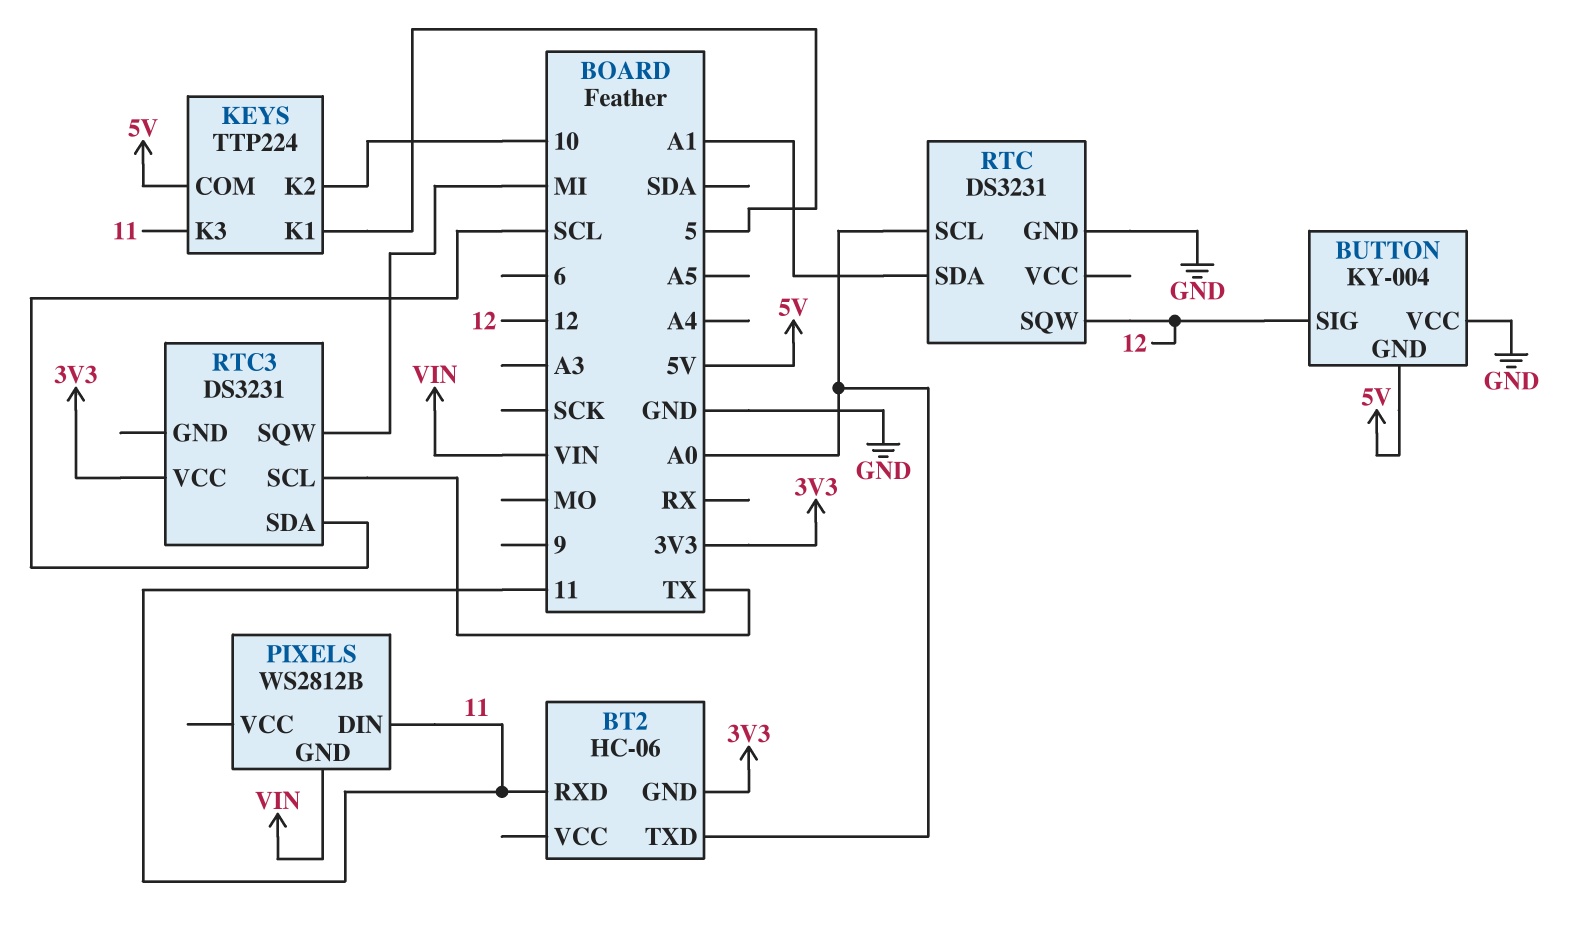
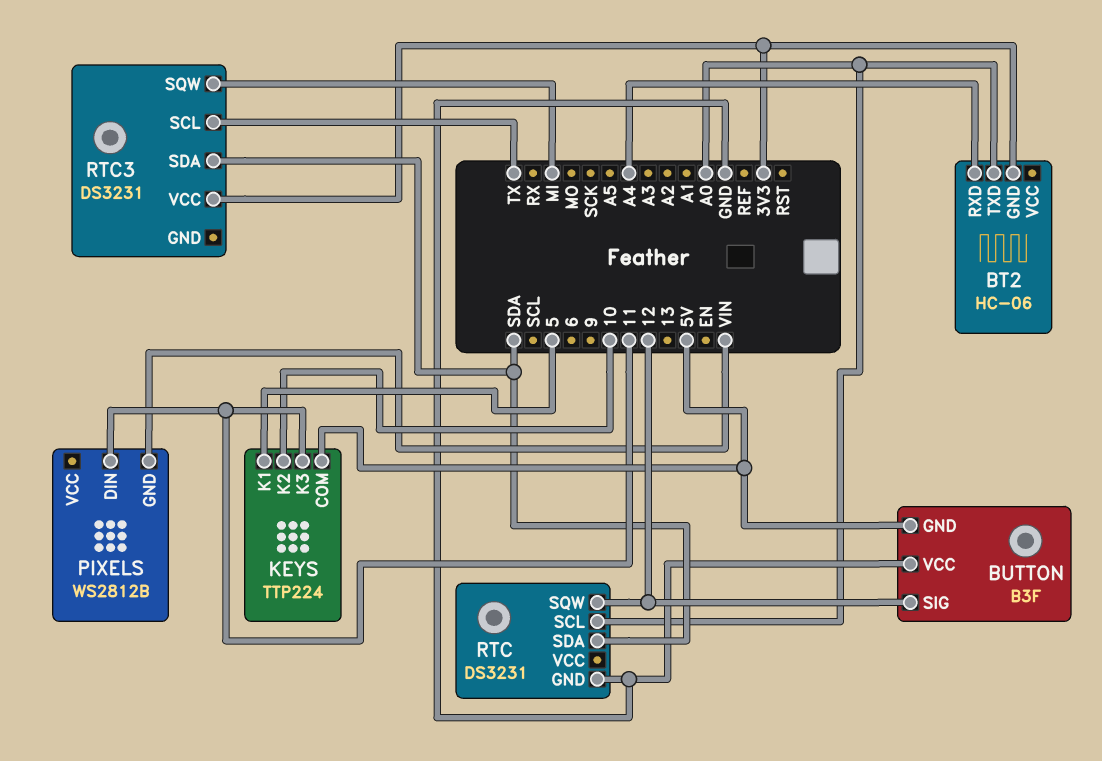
BT2 pin RXD: 11 -> A4
BUTTON: KY-004 -> B3F
RTC pin SDA: A1 -> SDA
RTC3 pin SDA: SCL -> SDA

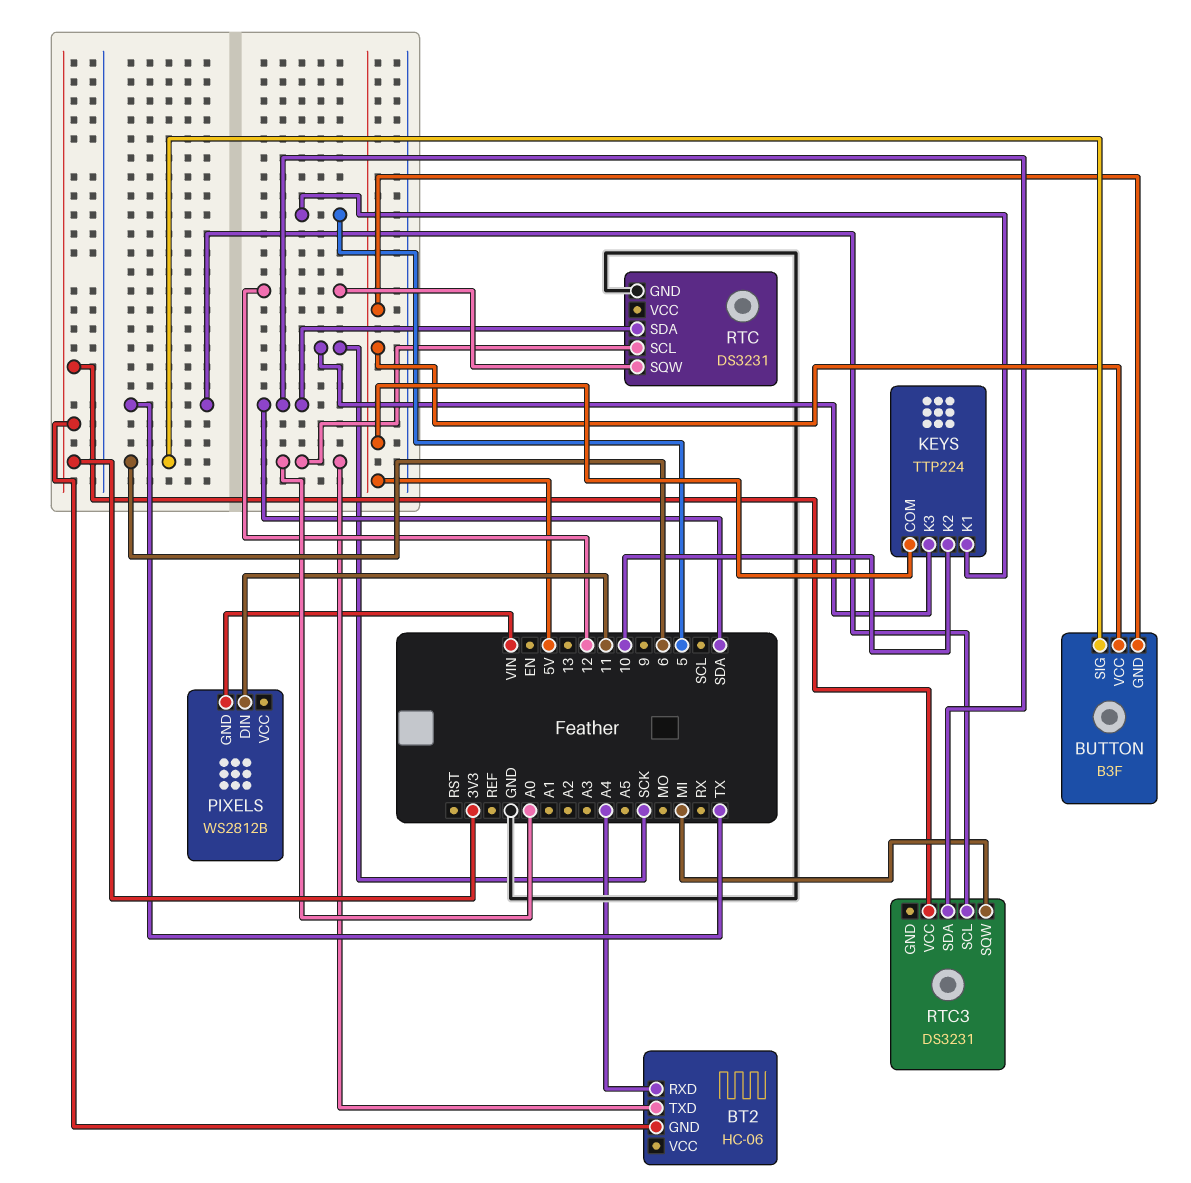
BUTTON pin SIG: 12 -> 6
BUTTON pin VCC: GND -> 5V
KEYS pin K3: 11 -> SCK

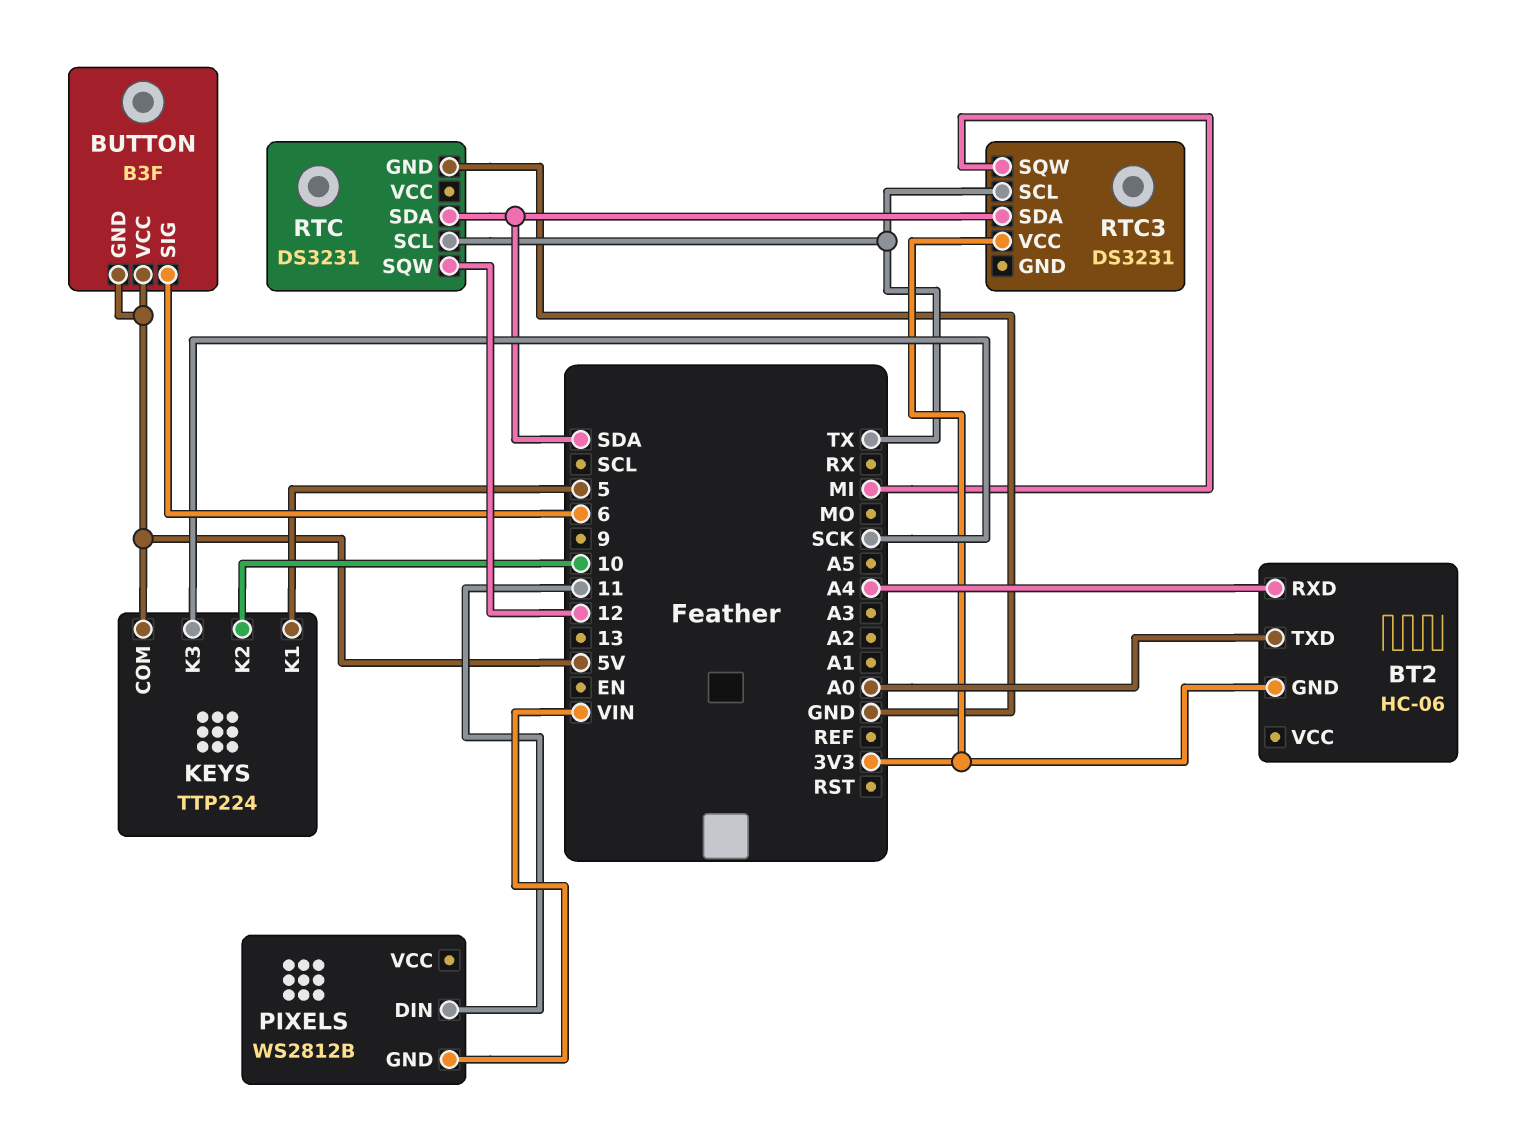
RTC pin SCL: A0 -> TX

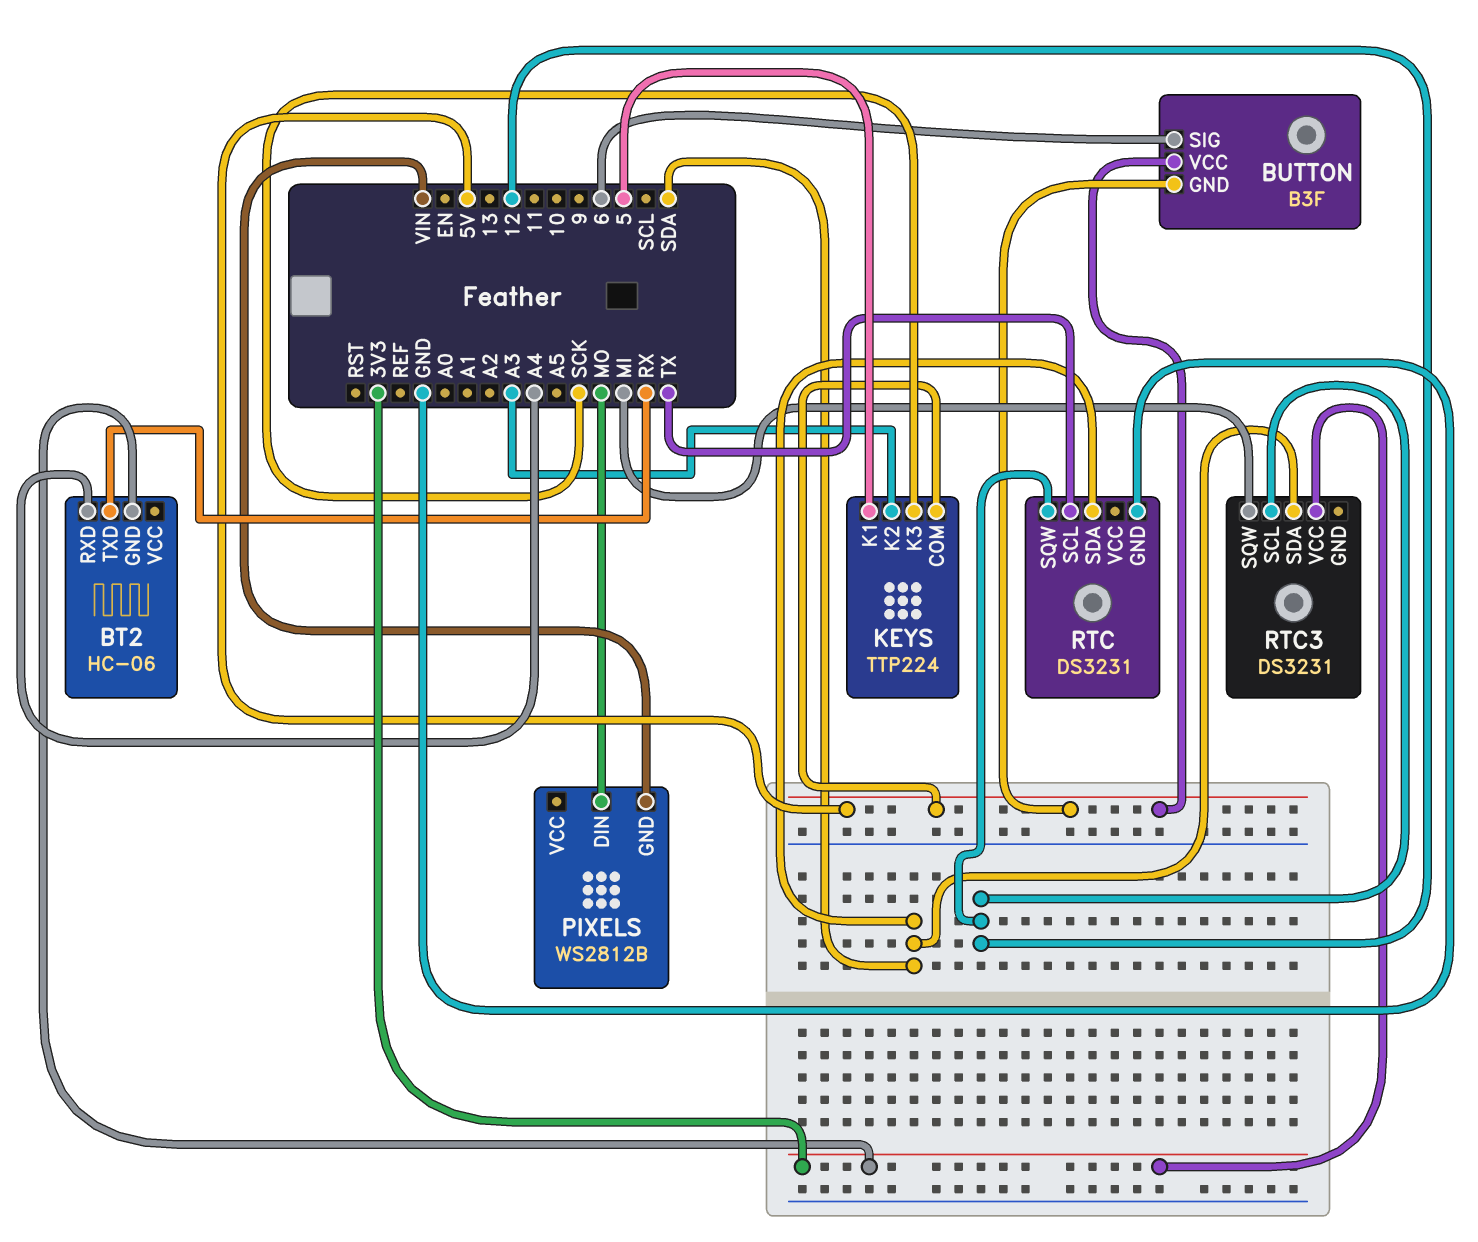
BT2 pin TXD: A0 -> RX
KEYS pin K2: 10 -> A3
PIXELS pin DIN: 11 -> MO
RTC3 pin SCL: TX -> 12

